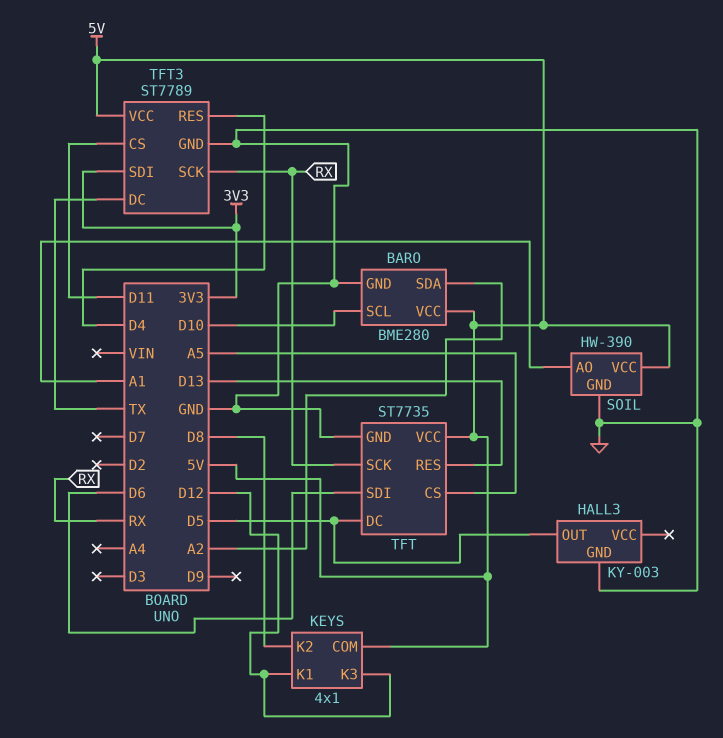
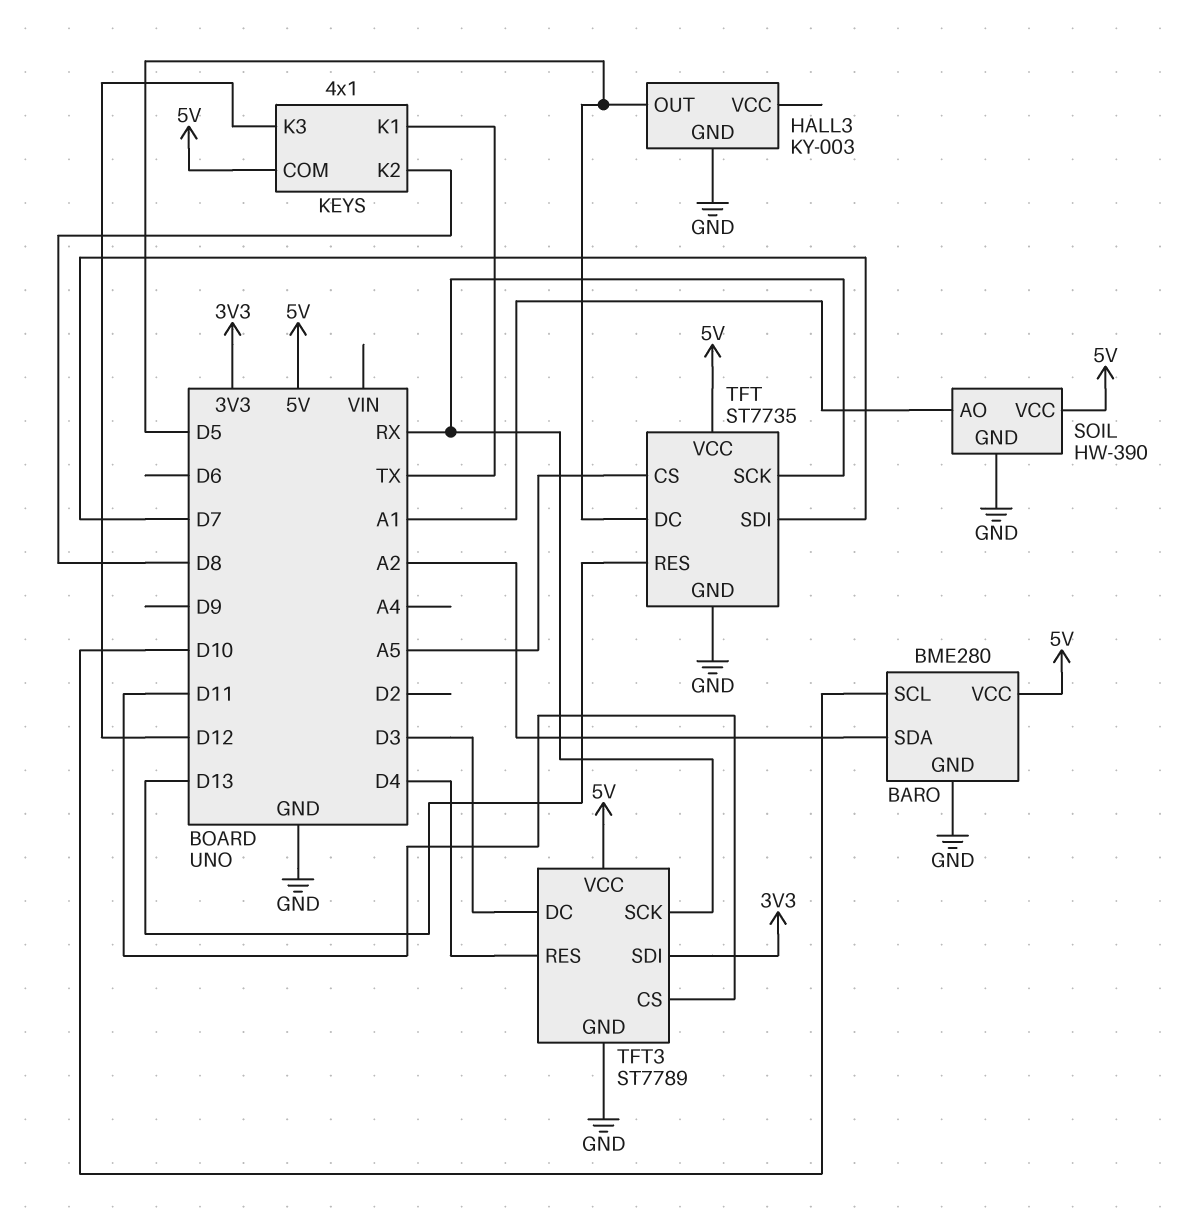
KEYS pin K1: D12 -> TX
TFT pin SDI: D6 -> D7
TFT3 pin DC: TX -> D3

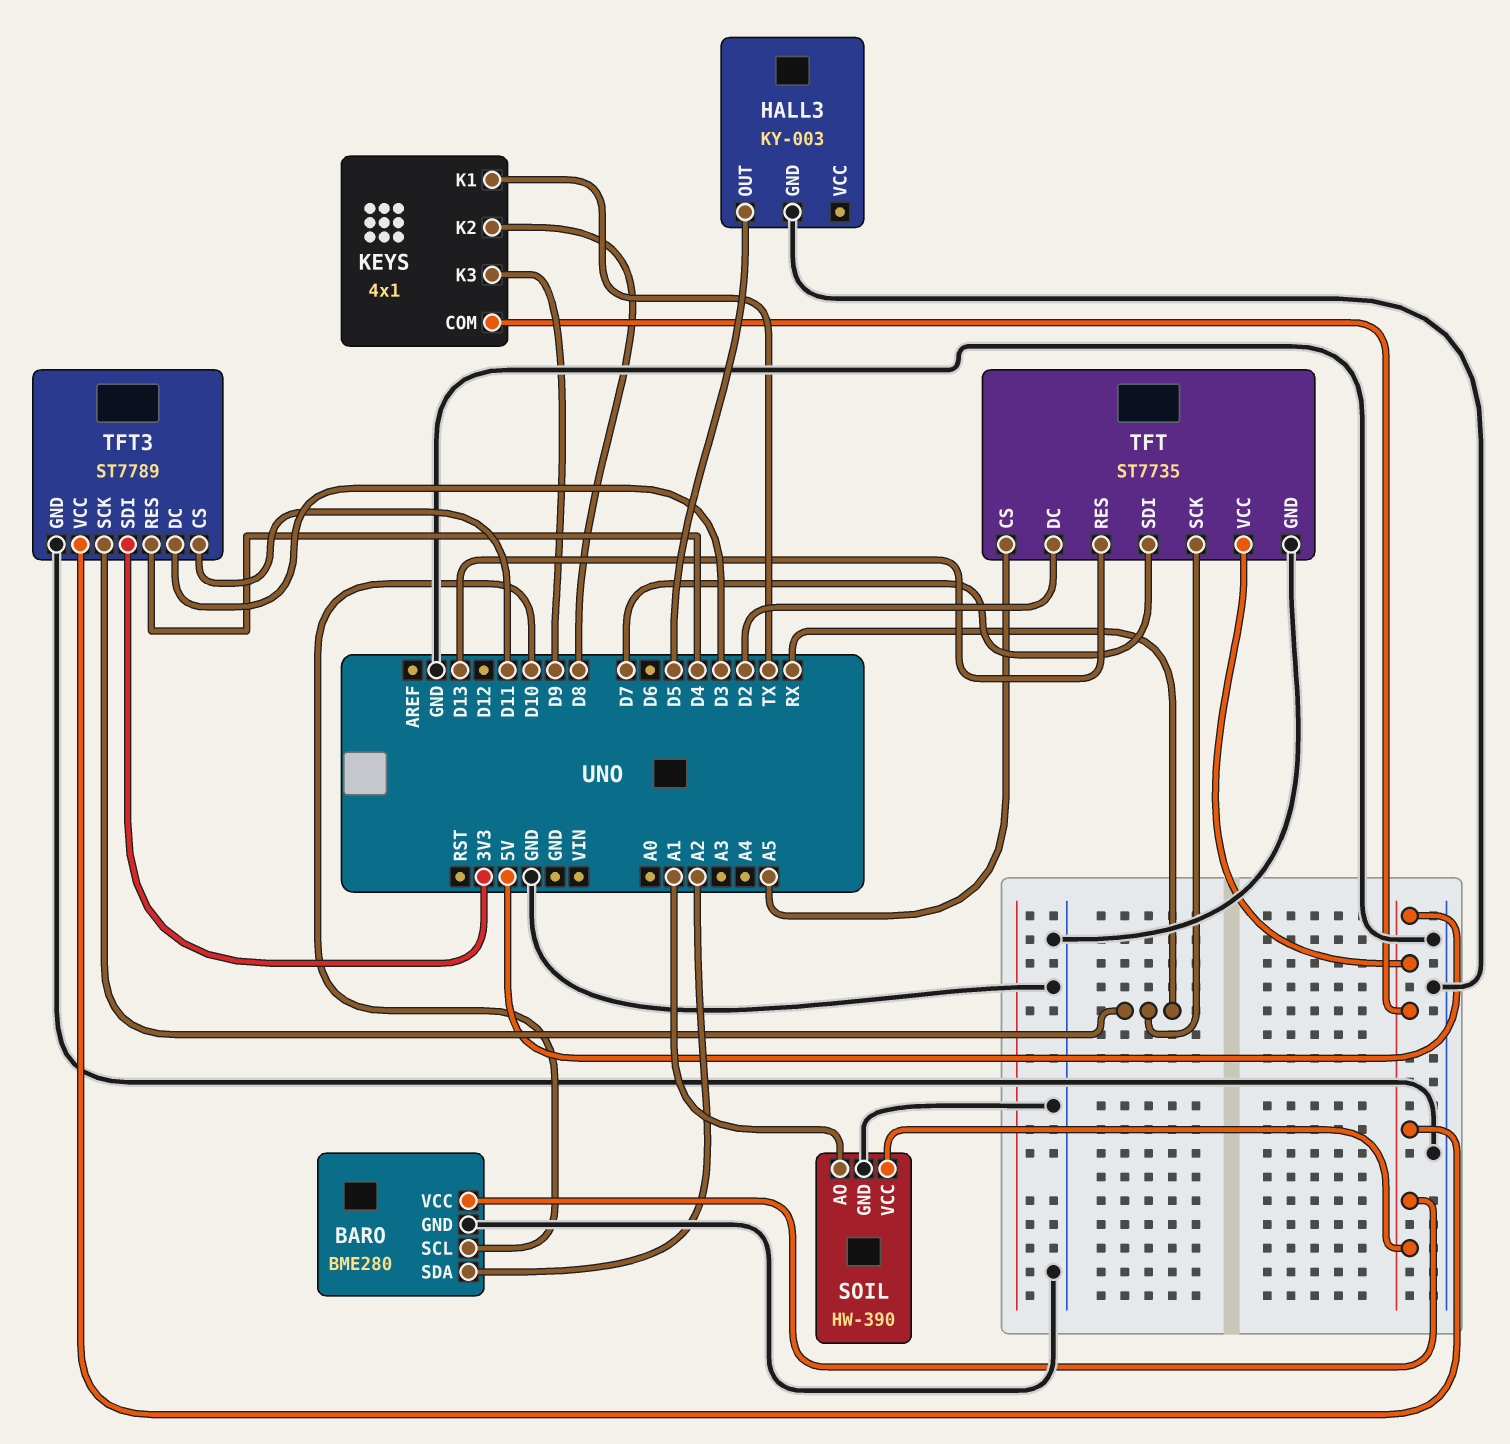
KEYS pin K3: D12 -> D9
TFT pin DC: D5 -> D2

